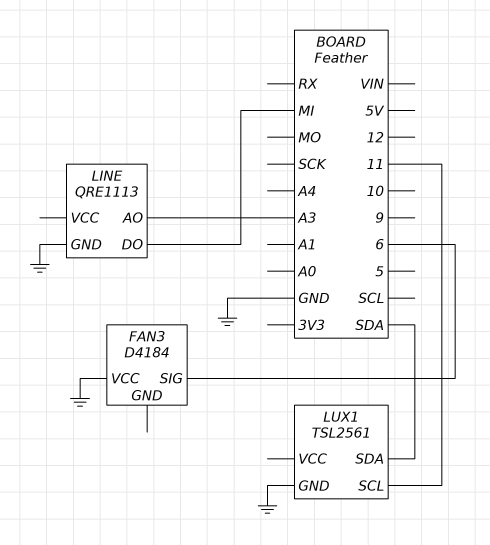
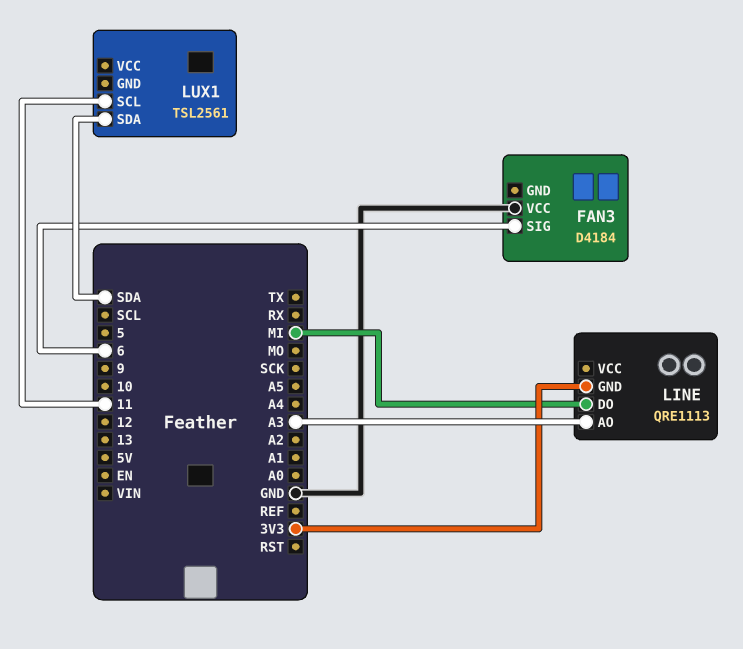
LINE pin GND: GND -> 3V3
LUX1 pin GND: GND -> none

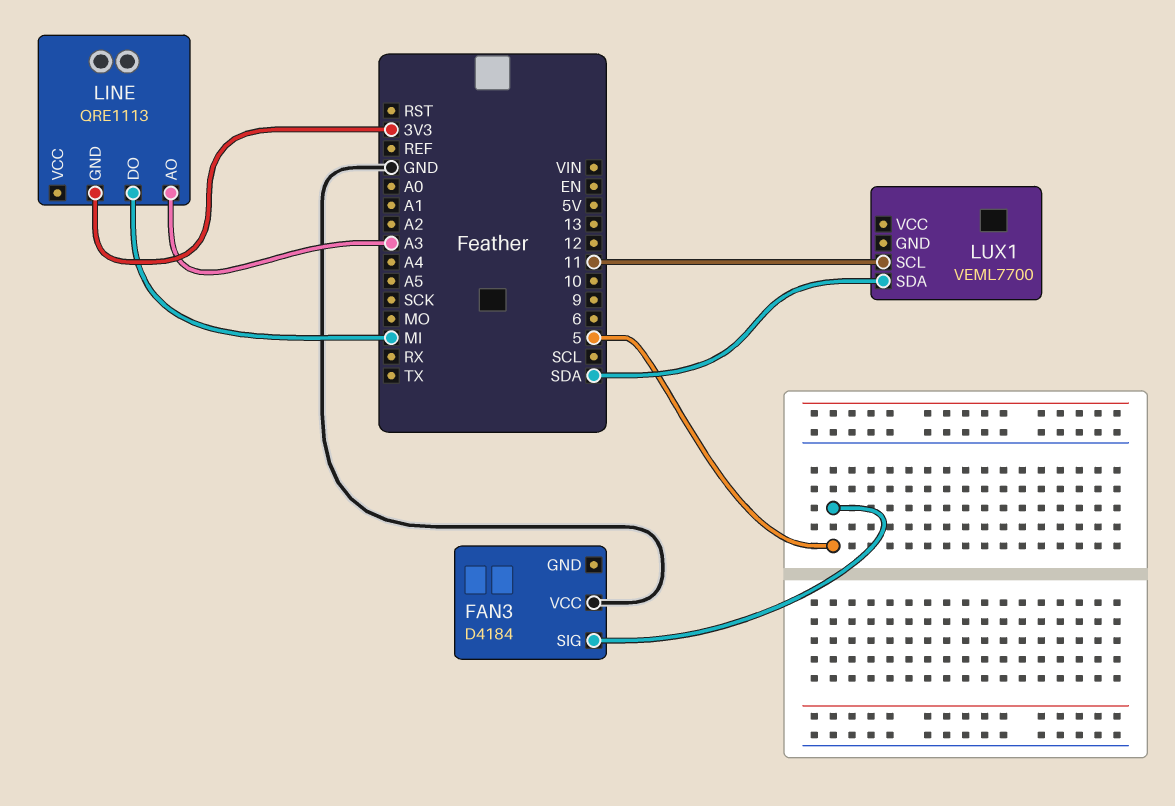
FAN3 pin SIG: 6 -> 5
LUX1: TSL2561 -> VEML7700

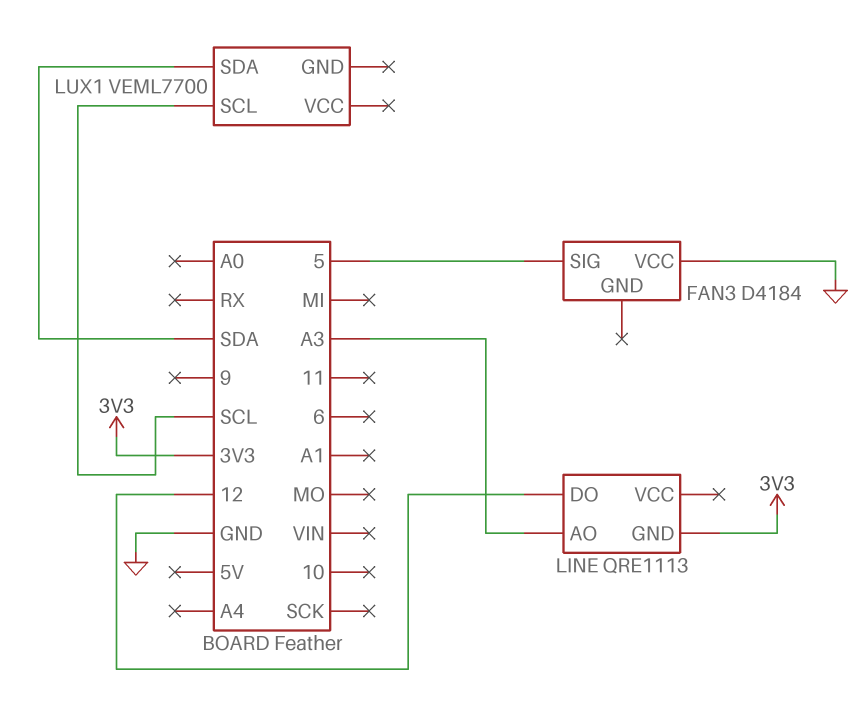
LINE pin DO: MI -> 12
LUX1 pin SCL: 11 -> SCL

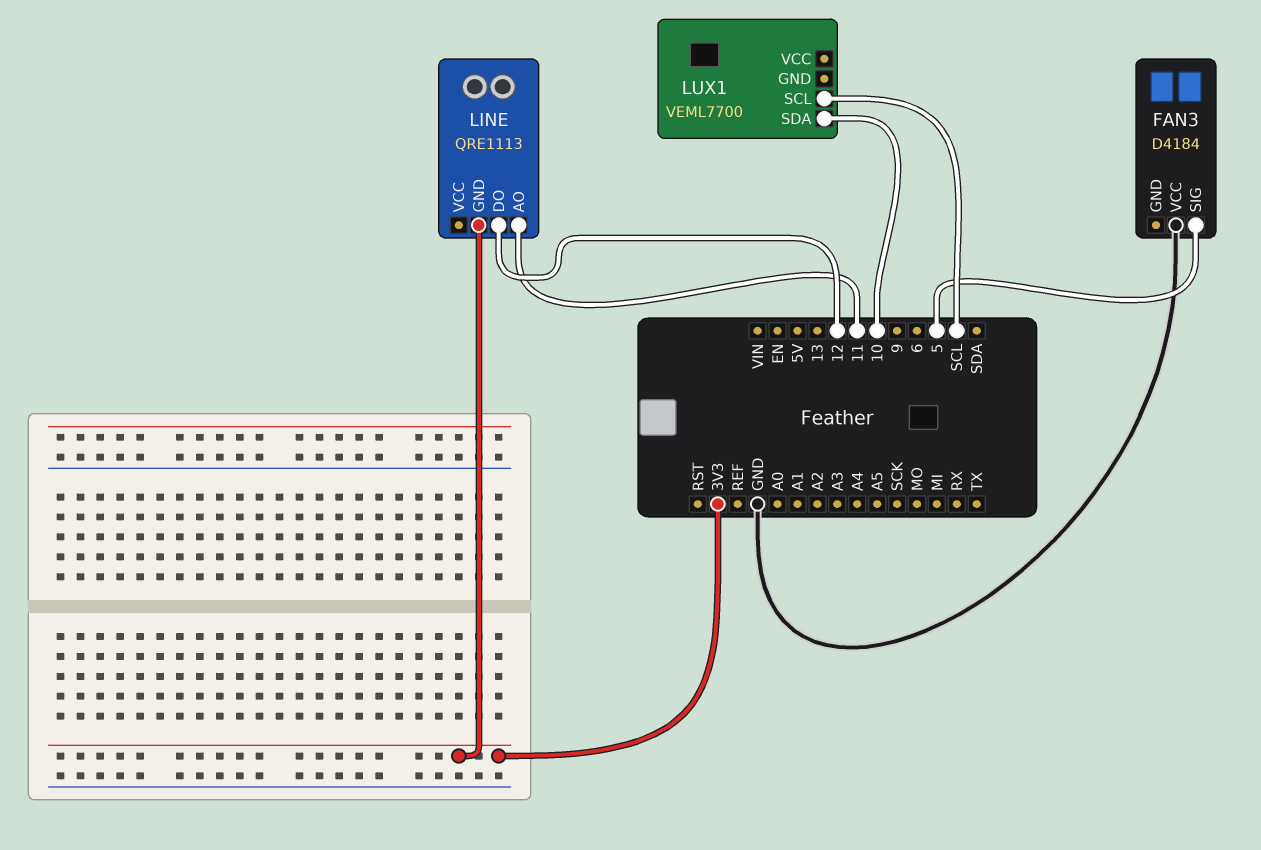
LINE pin AO: A3 -> 11
LUX1 pin SDA: SDA -> 10

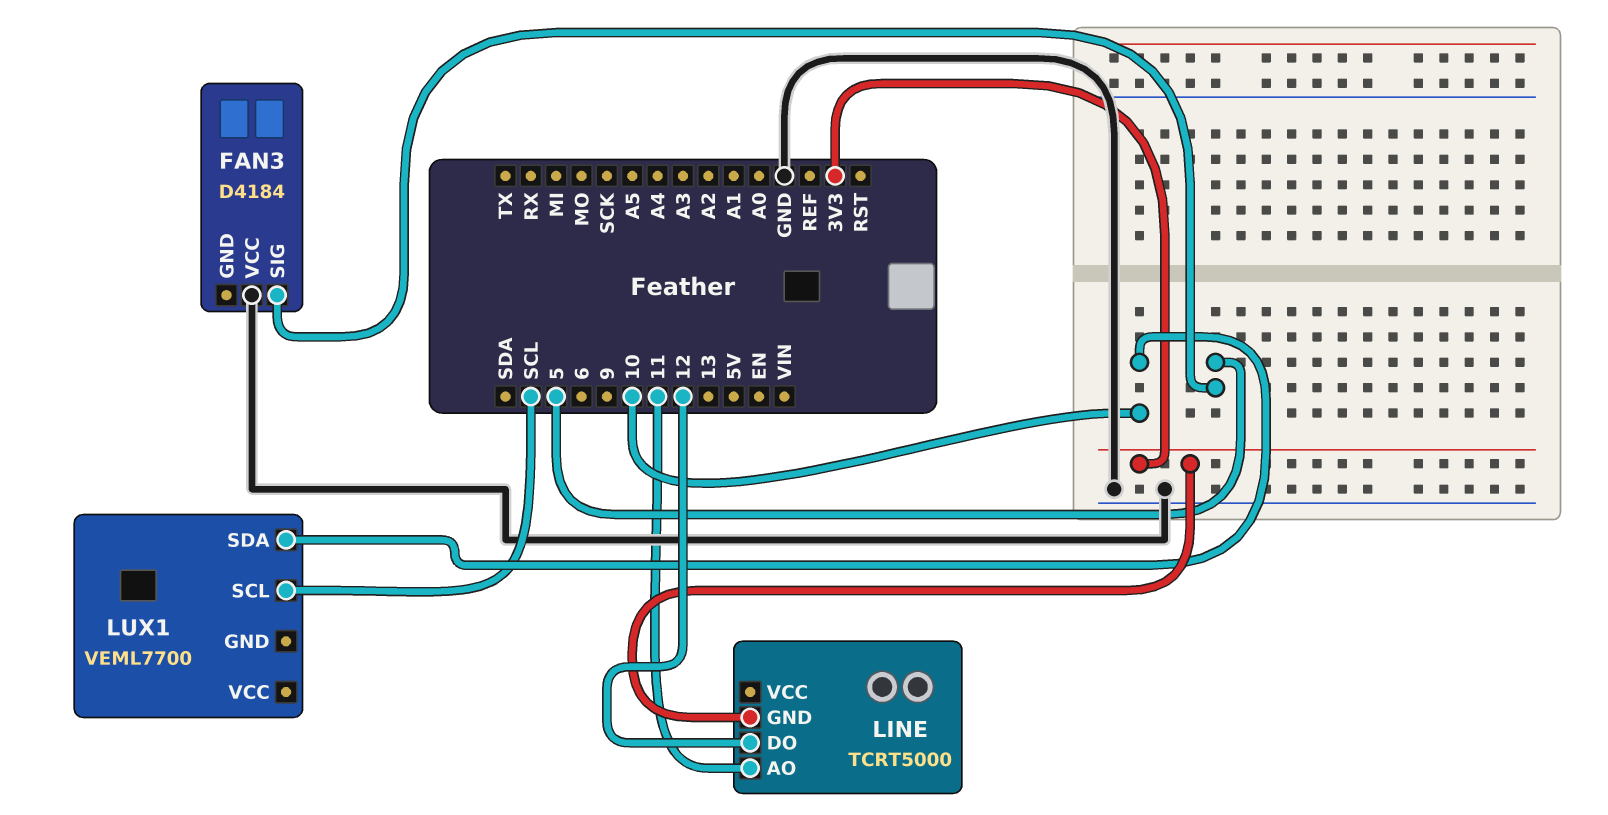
LINE: QRE1113 -> TCRT5000

